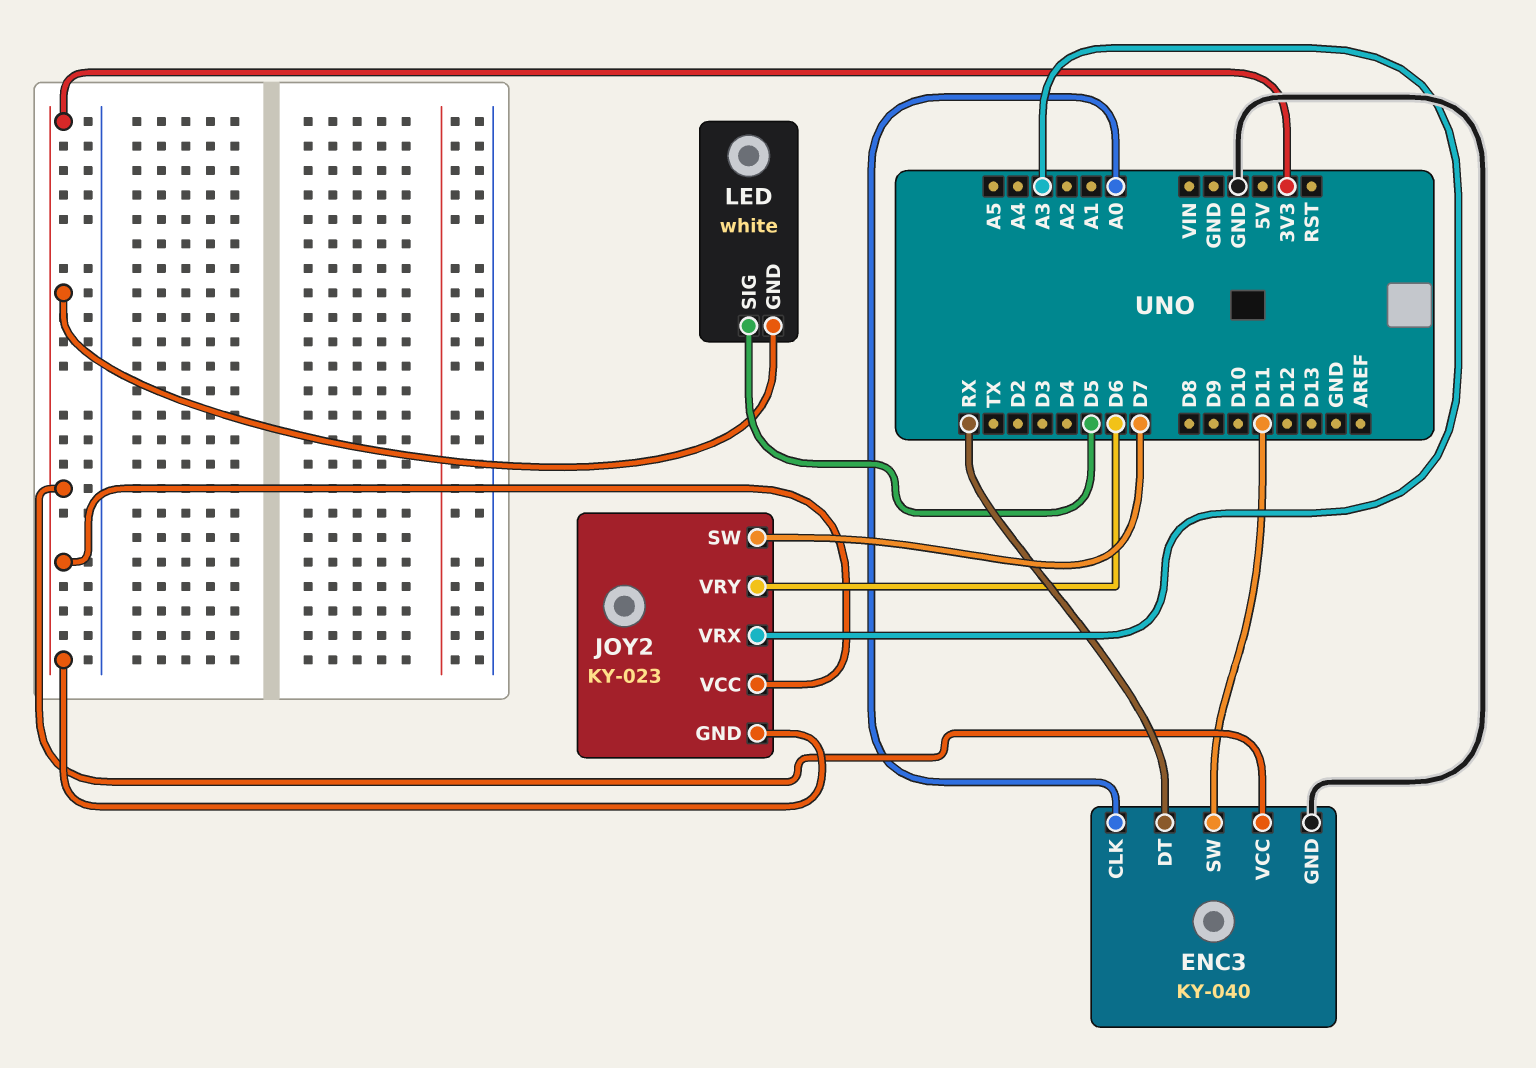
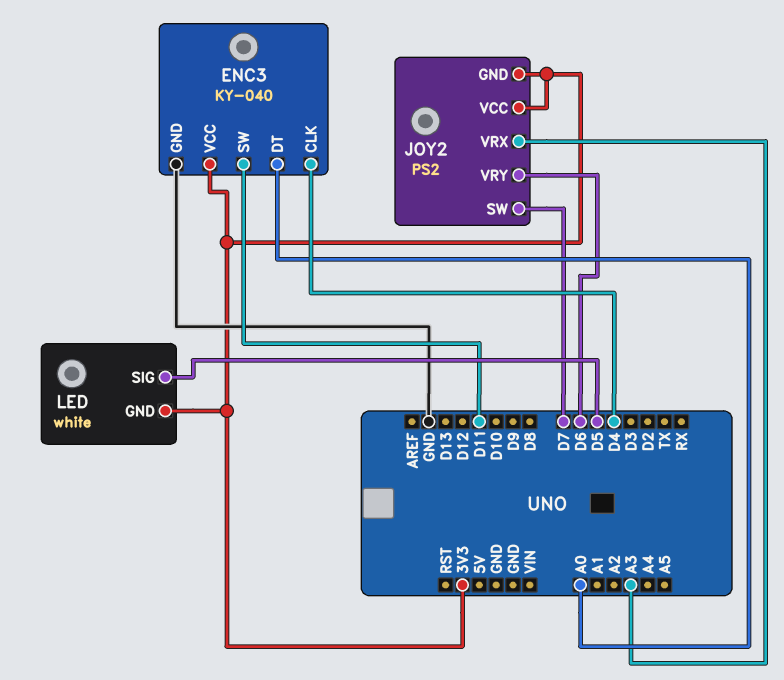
ENC3 pin CLK: A0 -> D4
ENC3 pin DT: RX -> A0
JOY2: KY-023 -> PS2

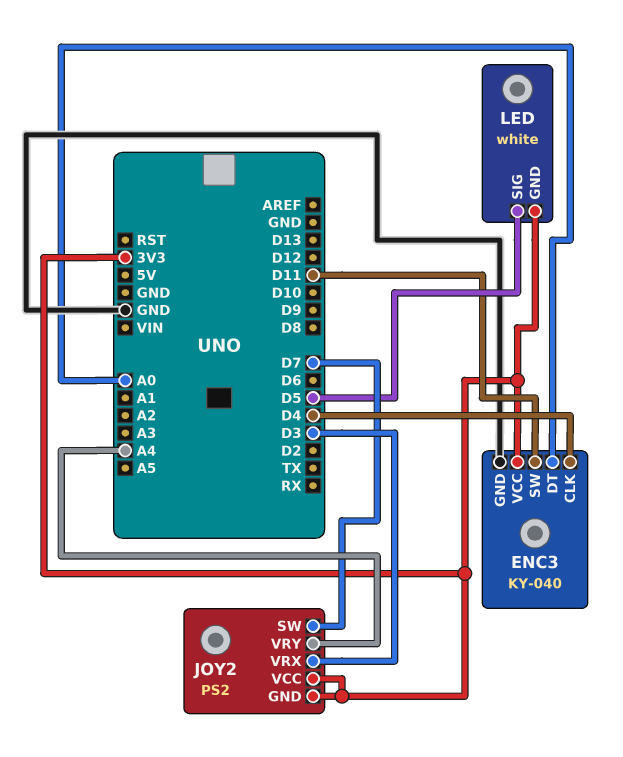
JOY2 pin VRX: A3 -> D3
JOY2 pin VRY: D6 -> A4

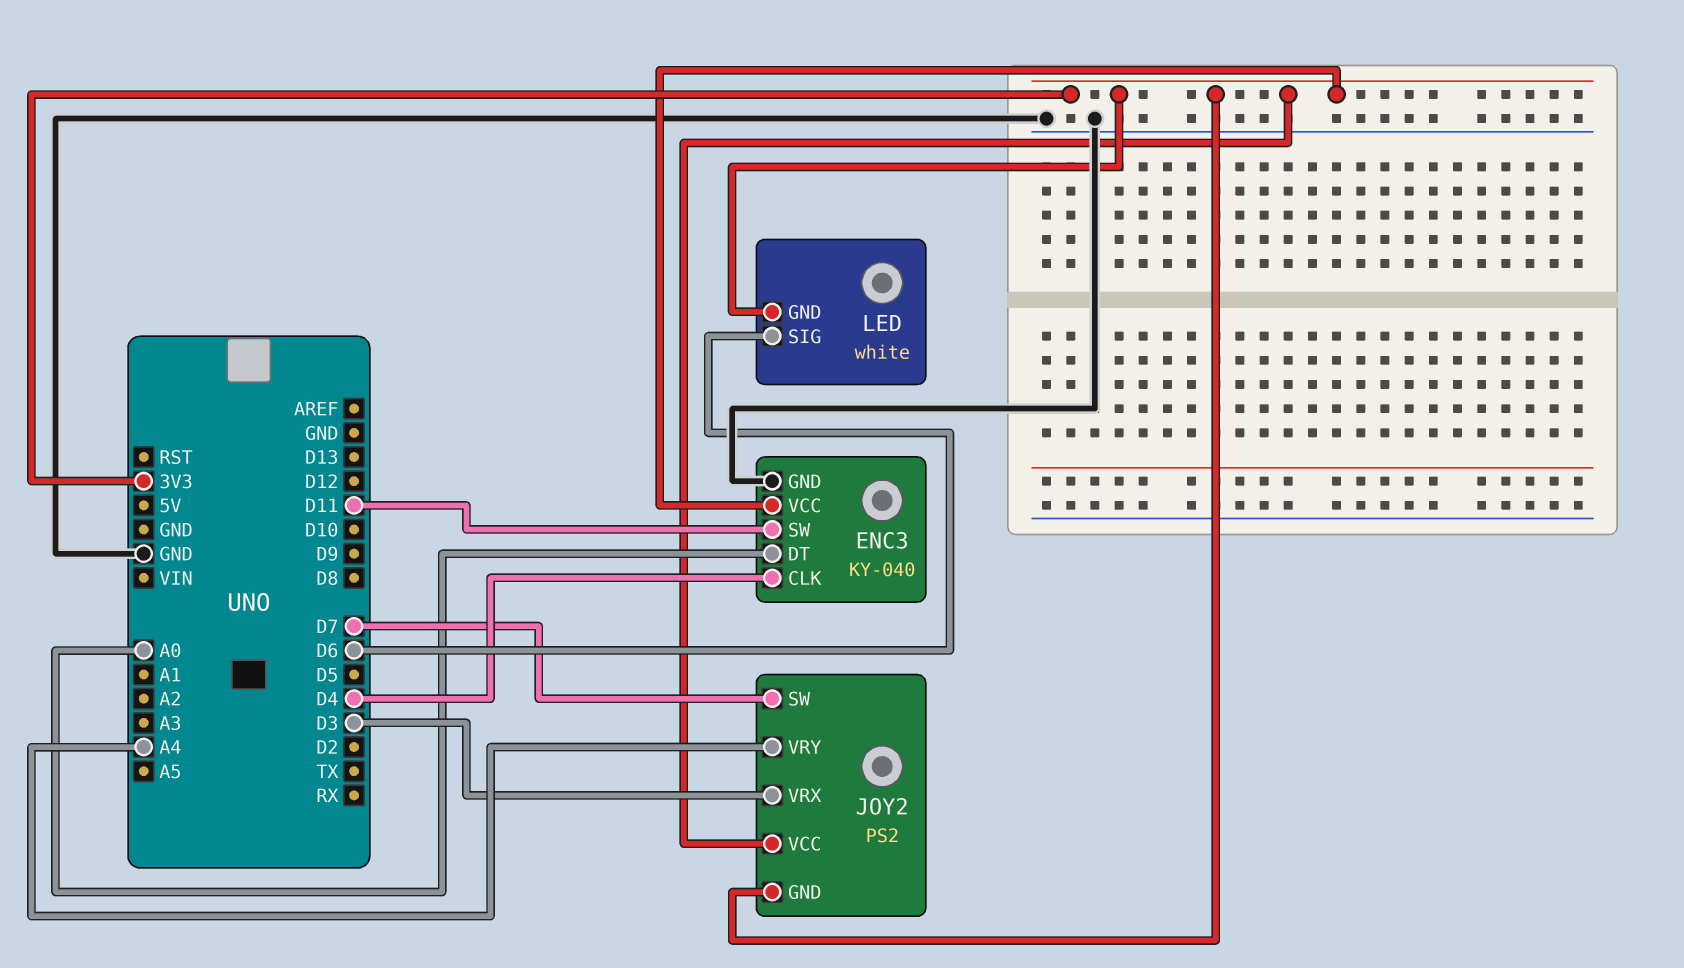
LED pin SIG: D5 -> D6

